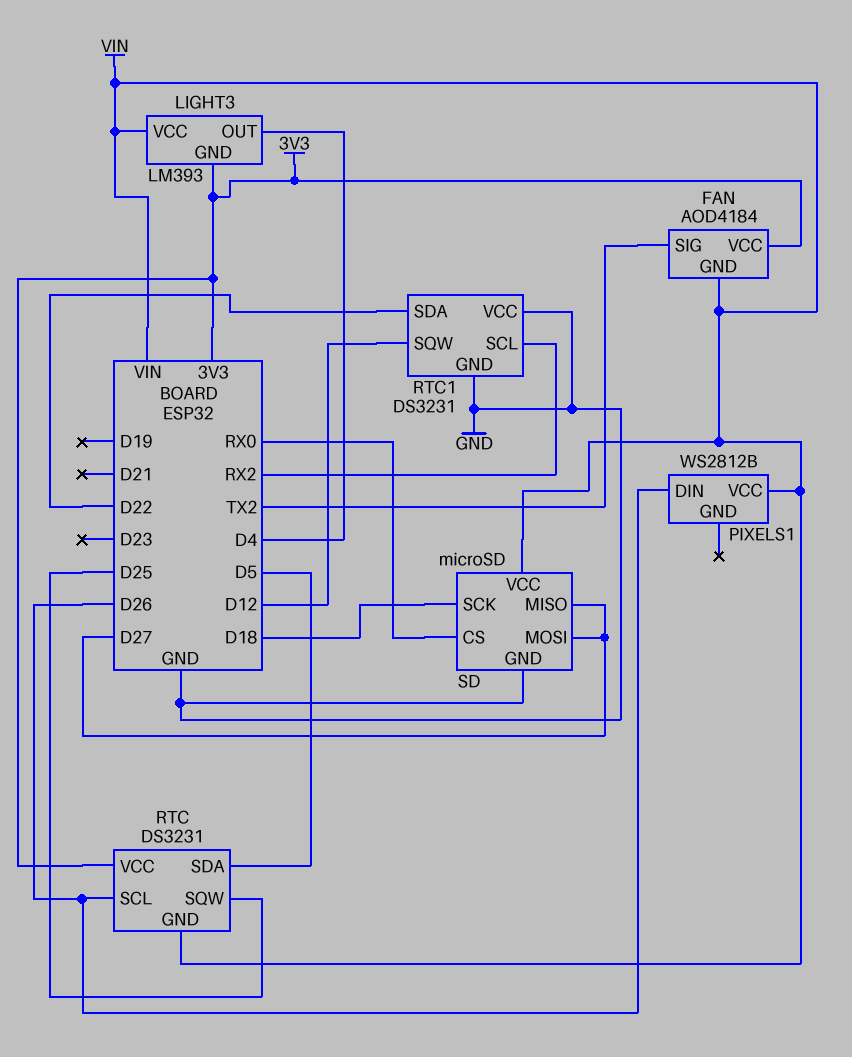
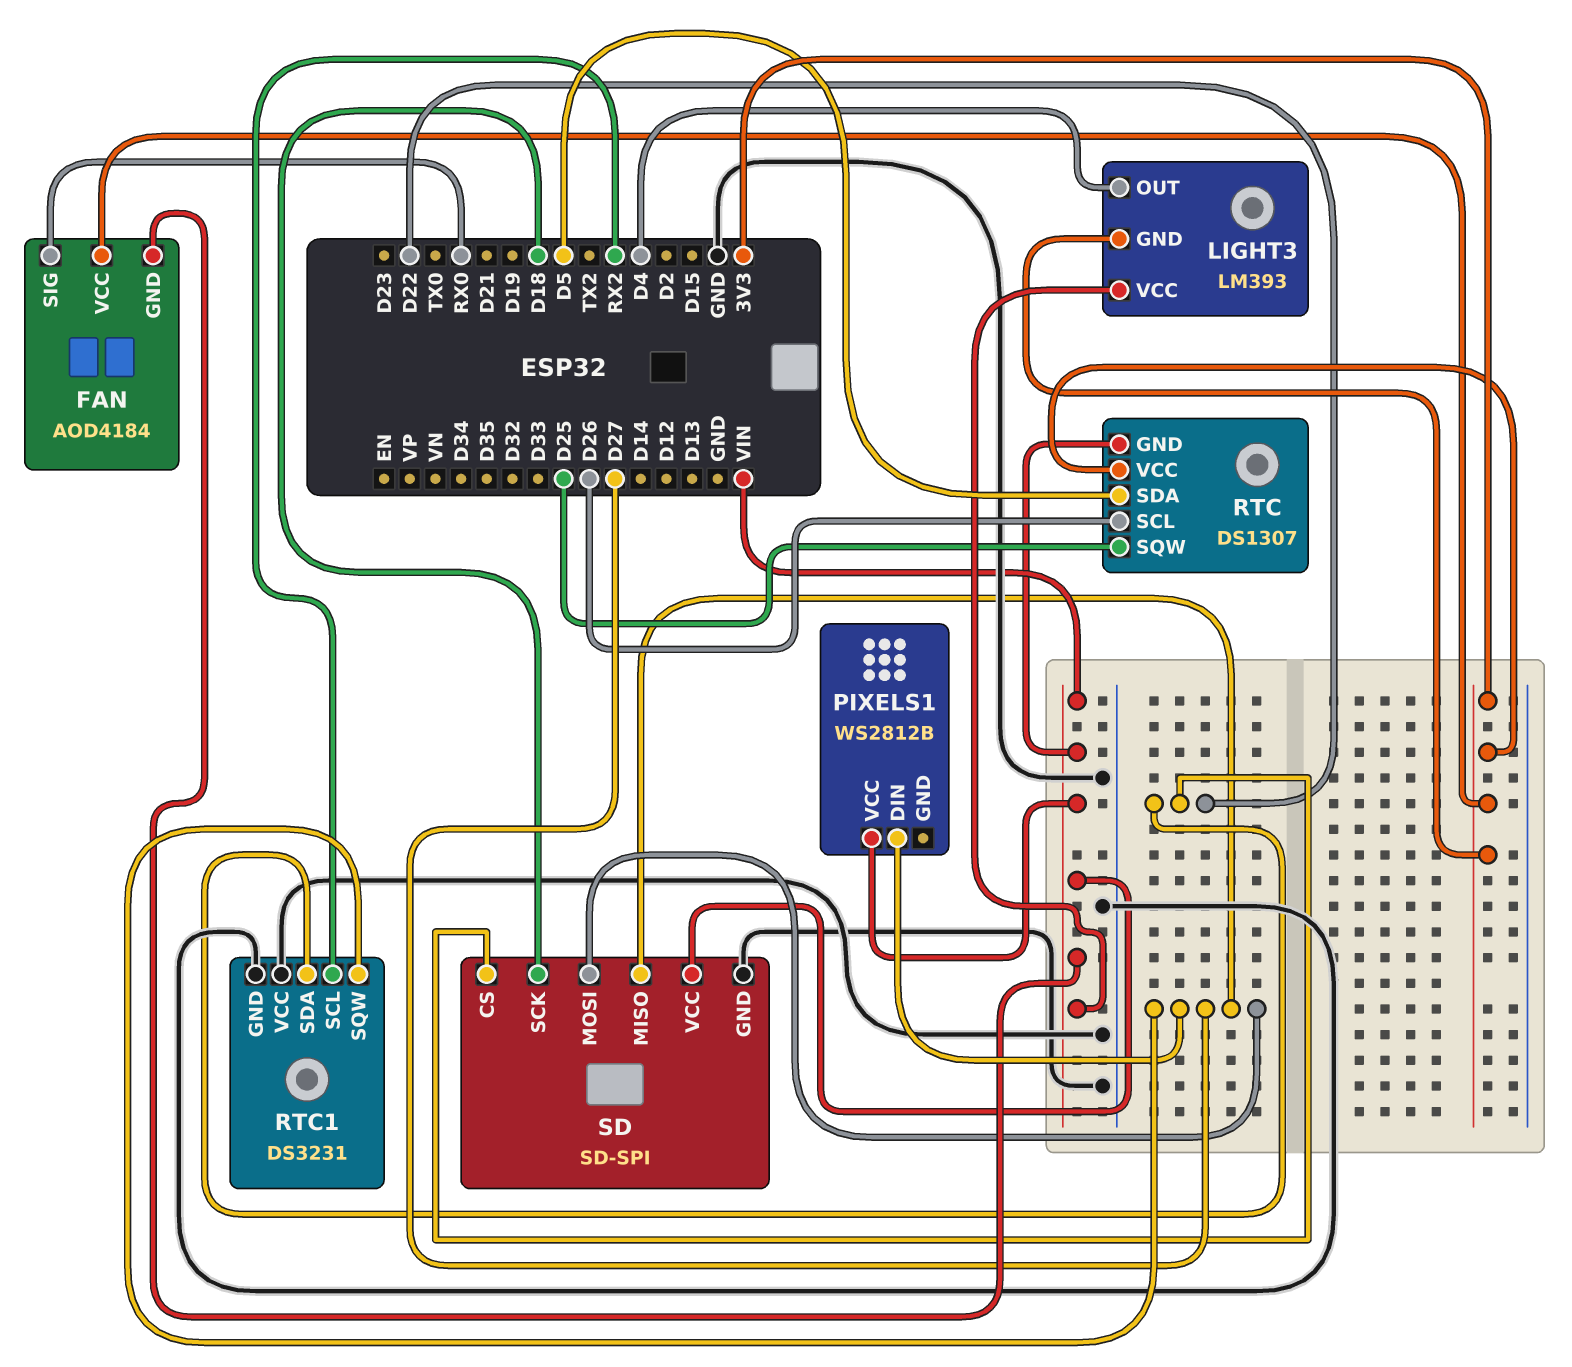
FAN pin SIG: TX2 -> RX0
PIXELS1 pin DIN: D26 -> D27
RTC: DS3231 -> DS1307
RTC1 pin SQW: D12 -> D27
SD: microSD -> SD-SPI
SD pin CS: RX0 -> D22

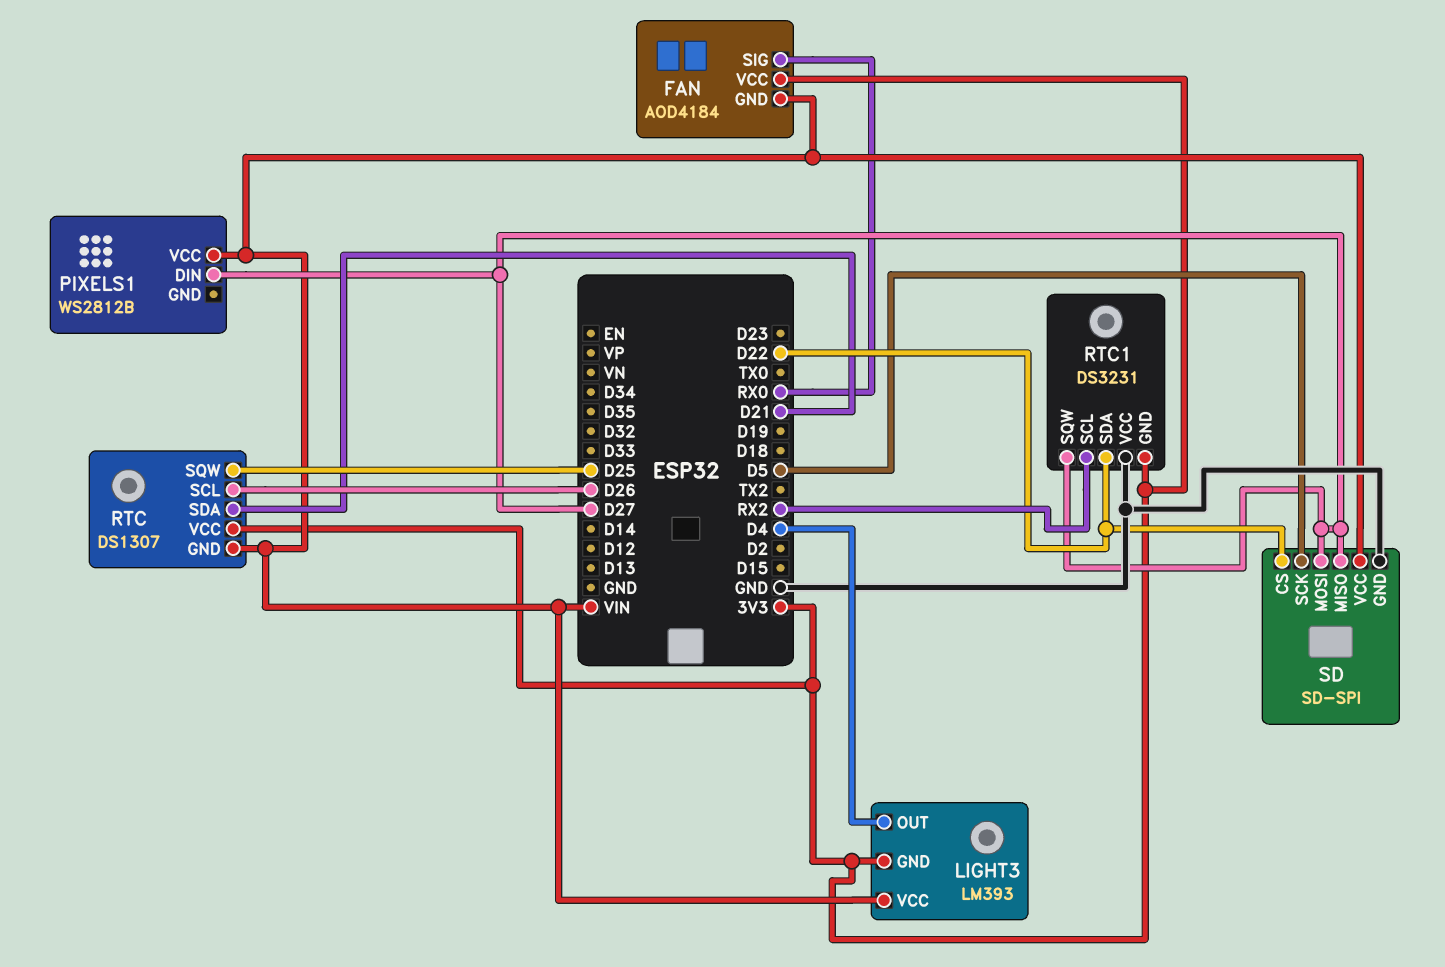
RTC pin SDA: D5 -> D21
RTC1 pin GND: GND -> 3V3
SD pin SCK: D18 -> D5

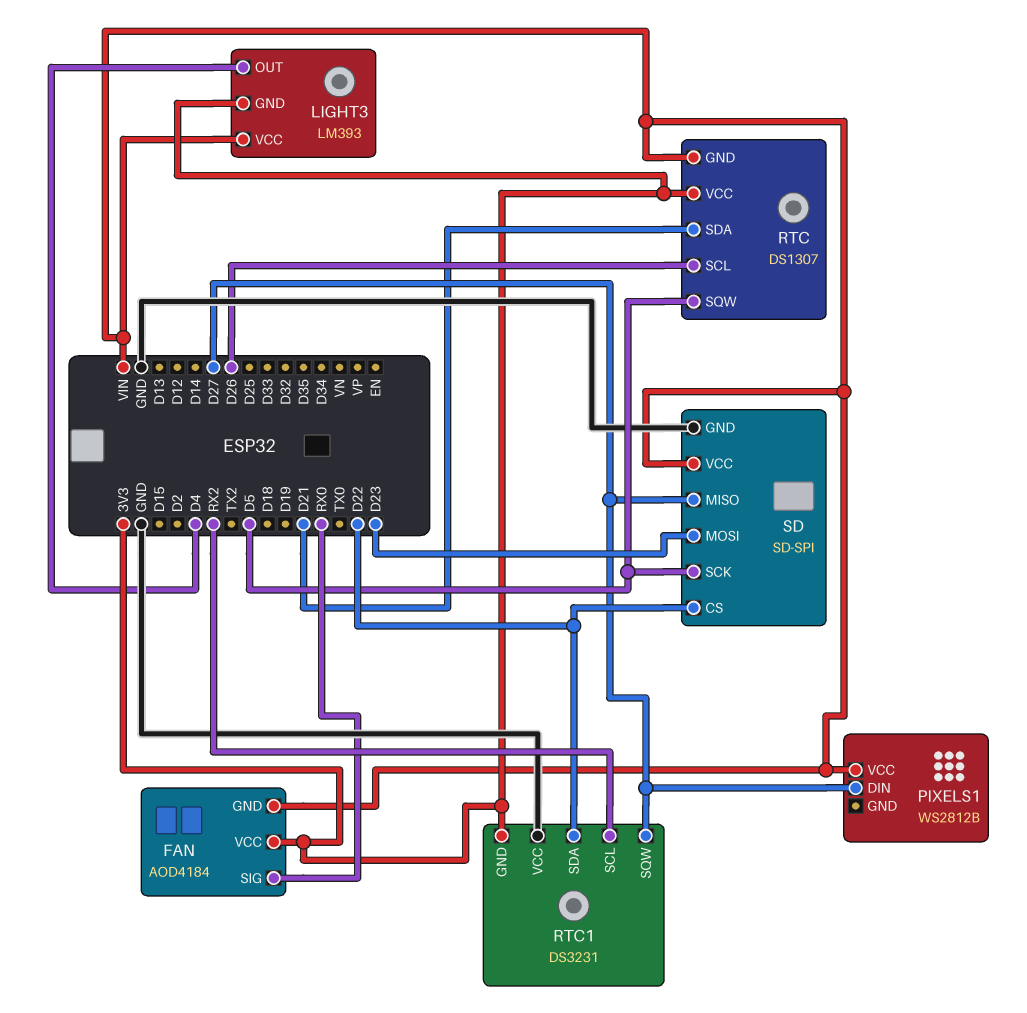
RTC pin SQW: D25 -> D5
SD pin MOSI: D27 -> D23

